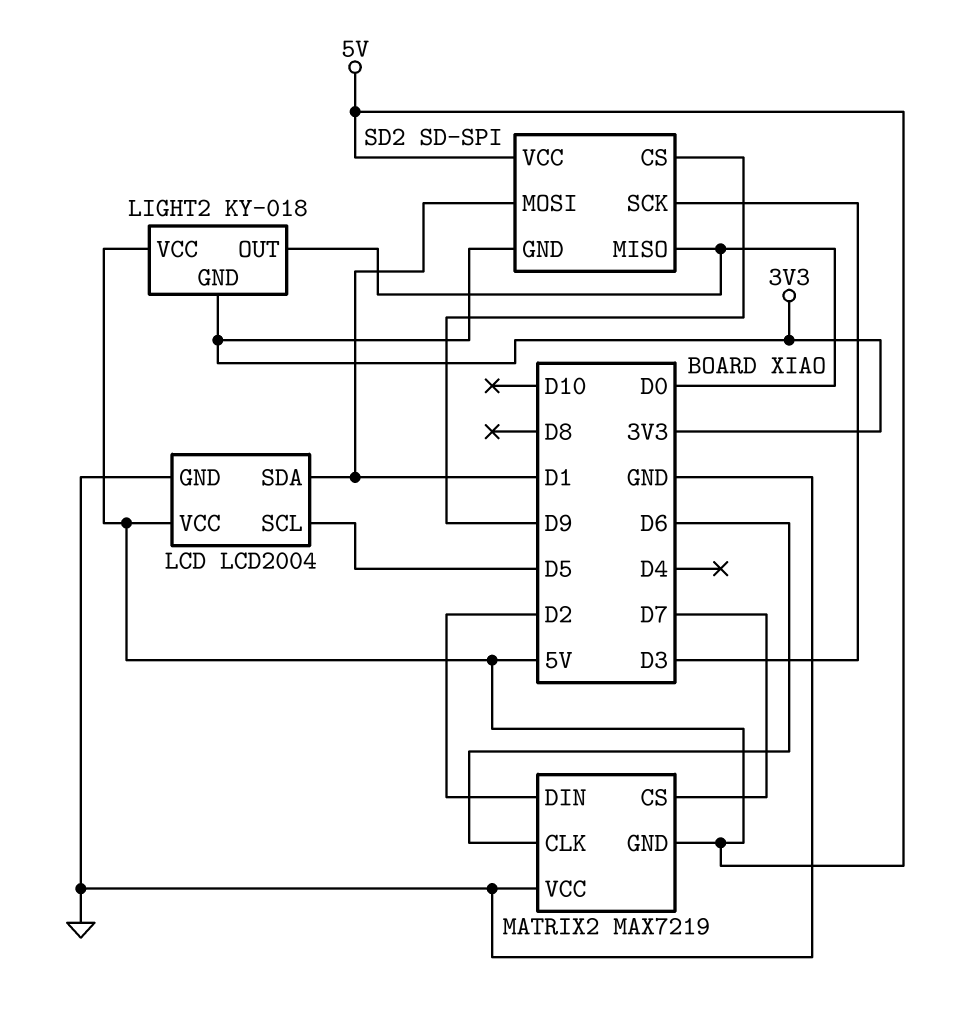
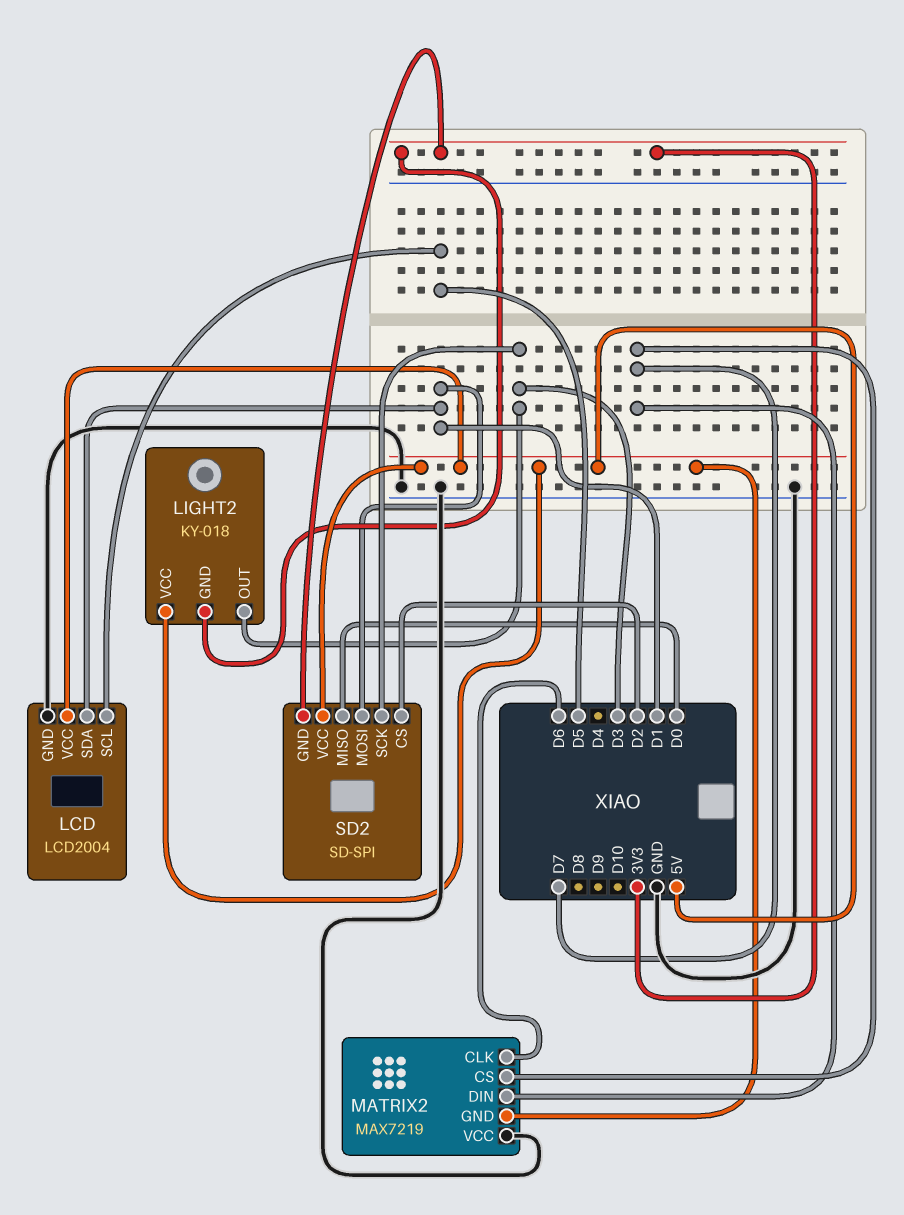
LIGHT2 pin OUT: D0 -> D3
MATRIX2 pin DIN: D2 -> D7
SD2 pin CS: D9 -> D2

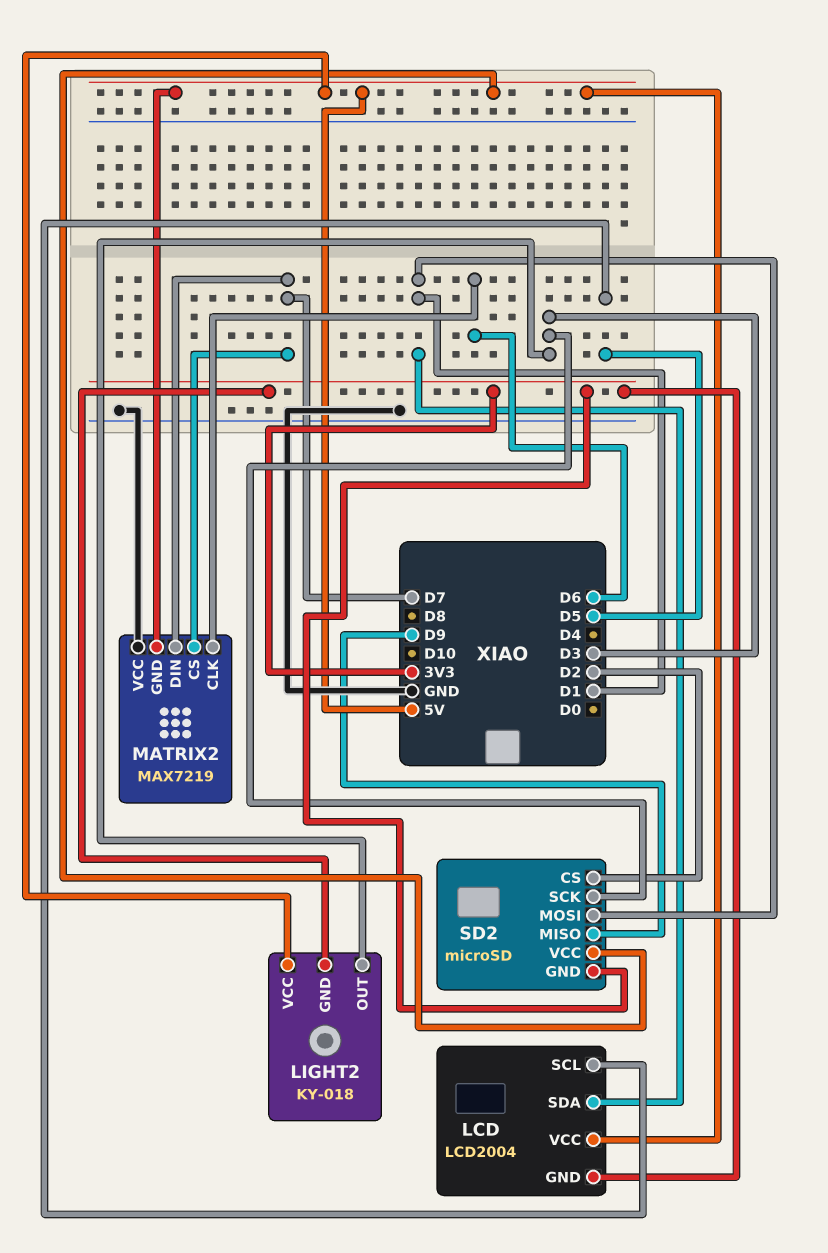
LCD pin GND: GND -> 3V3
SD2: SD-SPI -> microSD
SD2 pin MISO: D0 -> D9

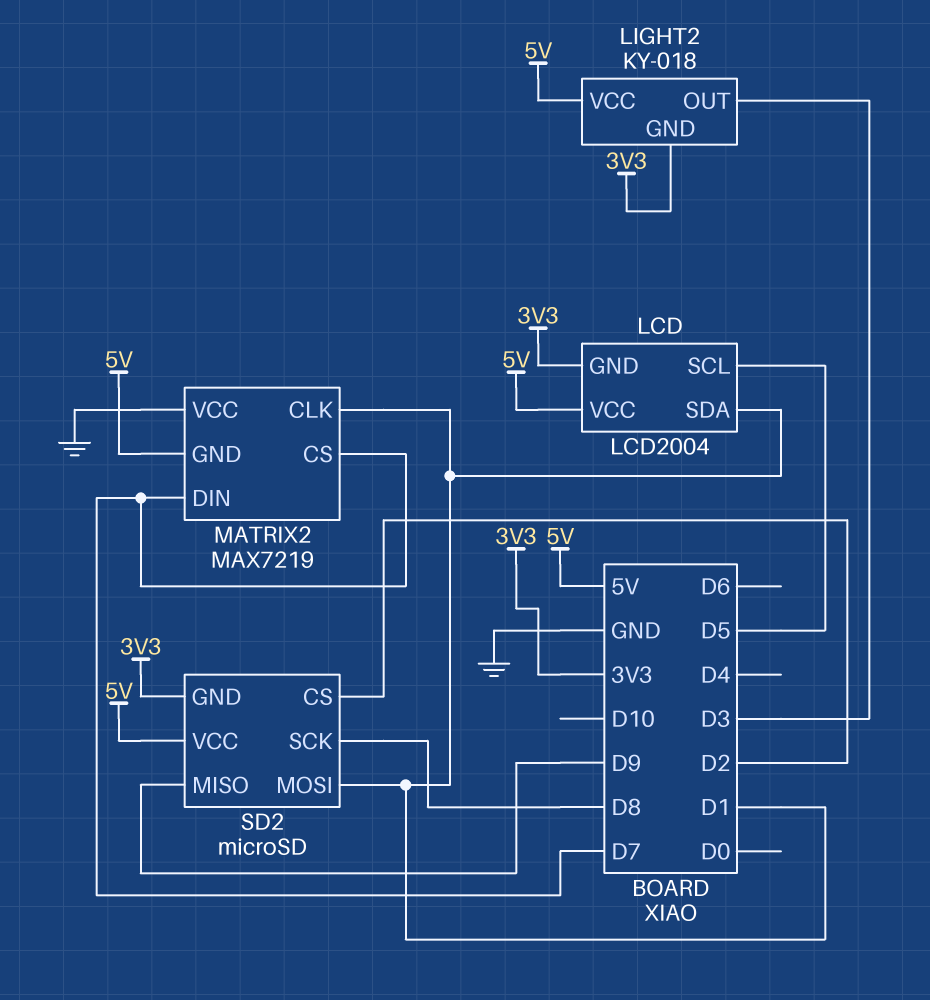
MATRIX2 pin CLK: D6 -> D1
SD2 pin SCK: D3 -> D8

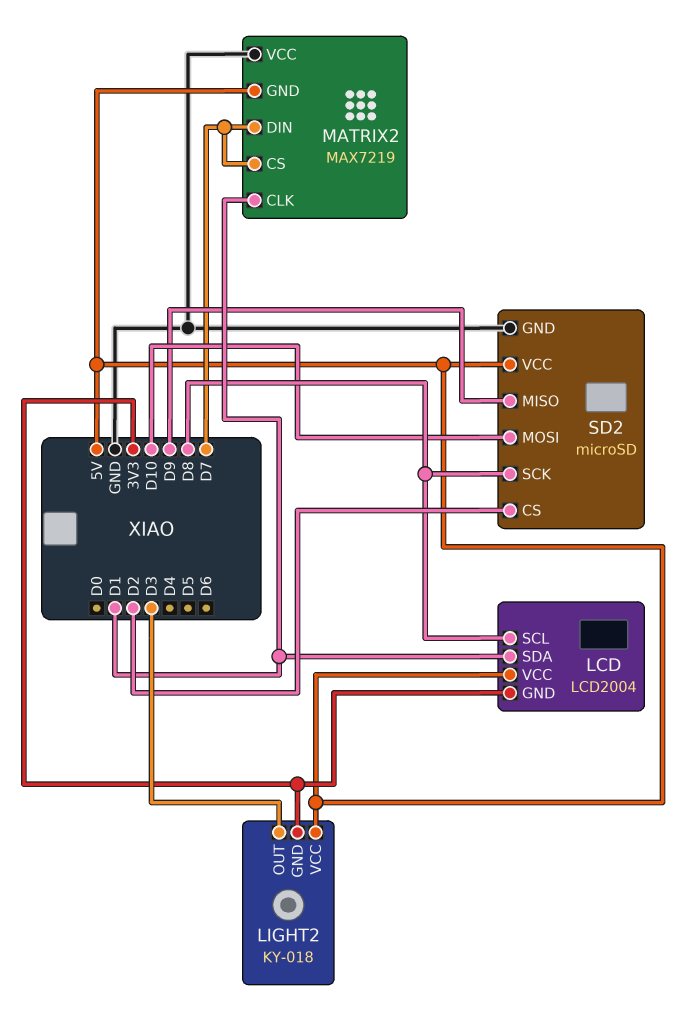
LCD pin SCL: D5 -> D8
SD2 pin GND: 3V3 -> GND
SD2 pin MOSI: D1 -> D10

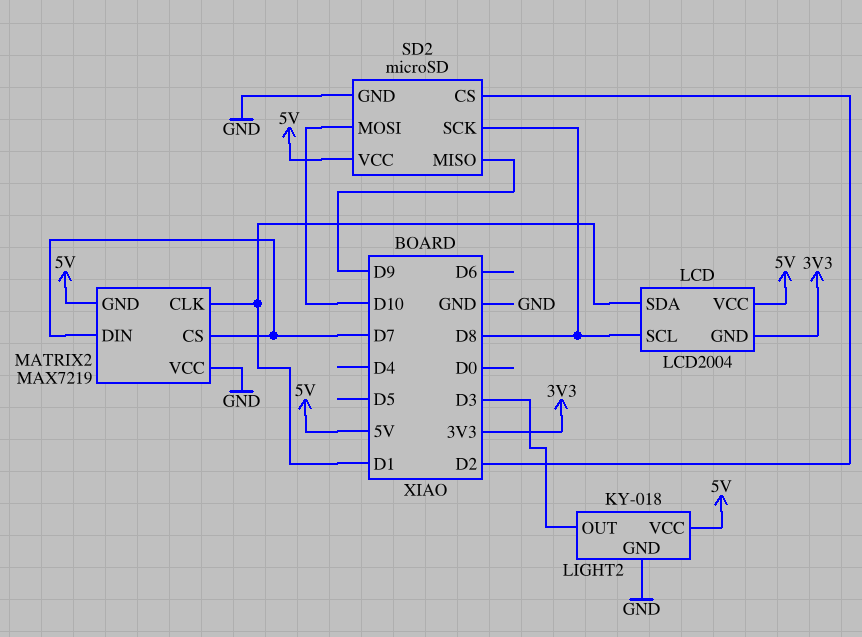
LIGHT2 pin GND: 3V3 -> GND

